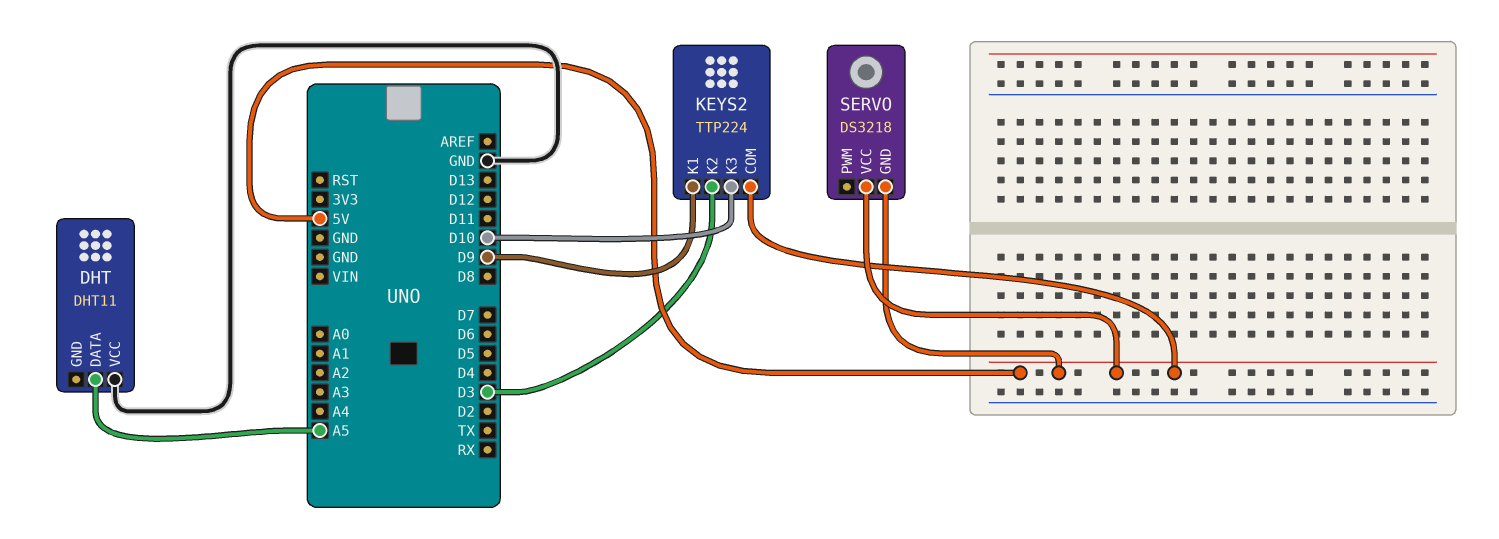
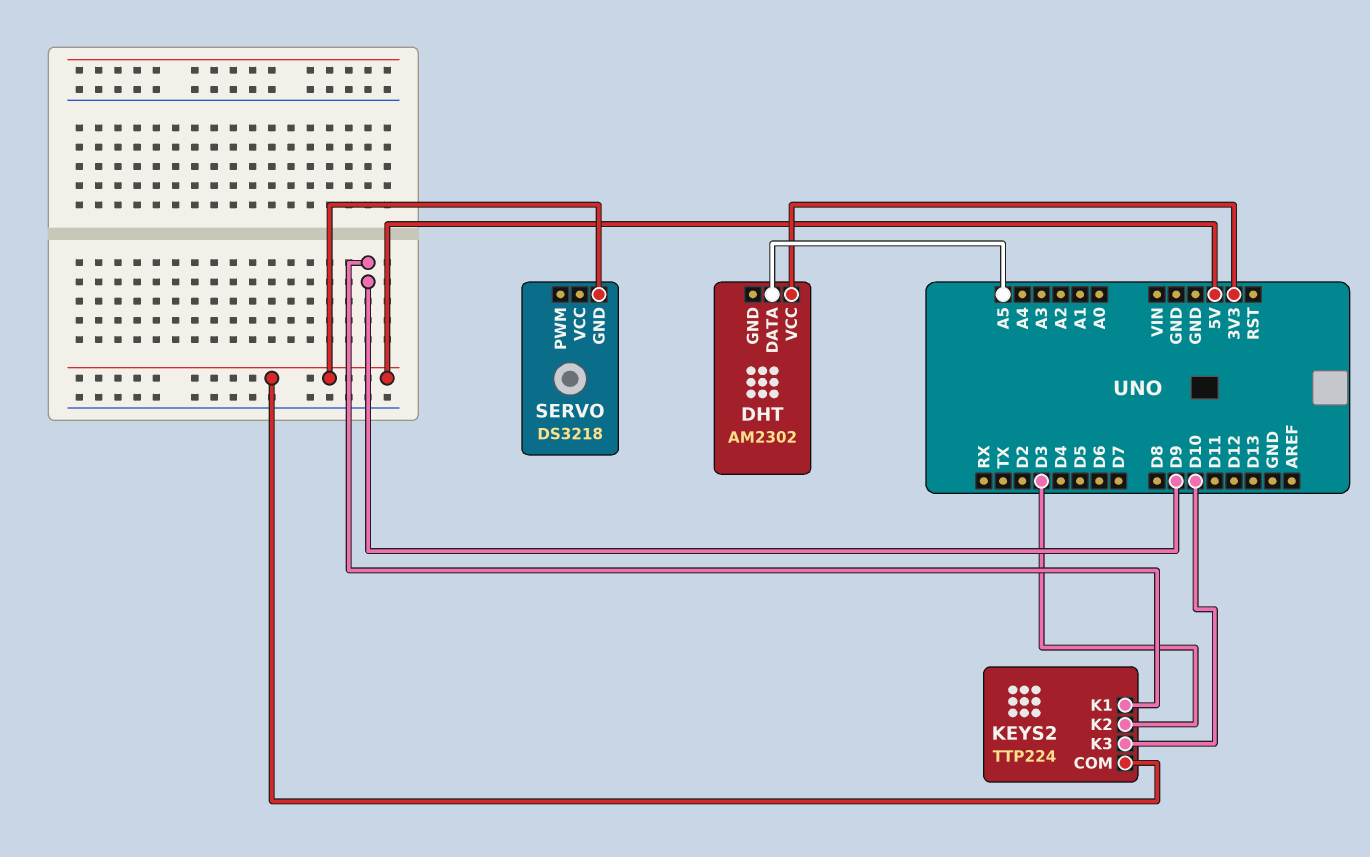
DHT: DHT11 -> AM2302
DHT pin VCC: GND -> 3V3
SERVO pin VCC: 5V -> none

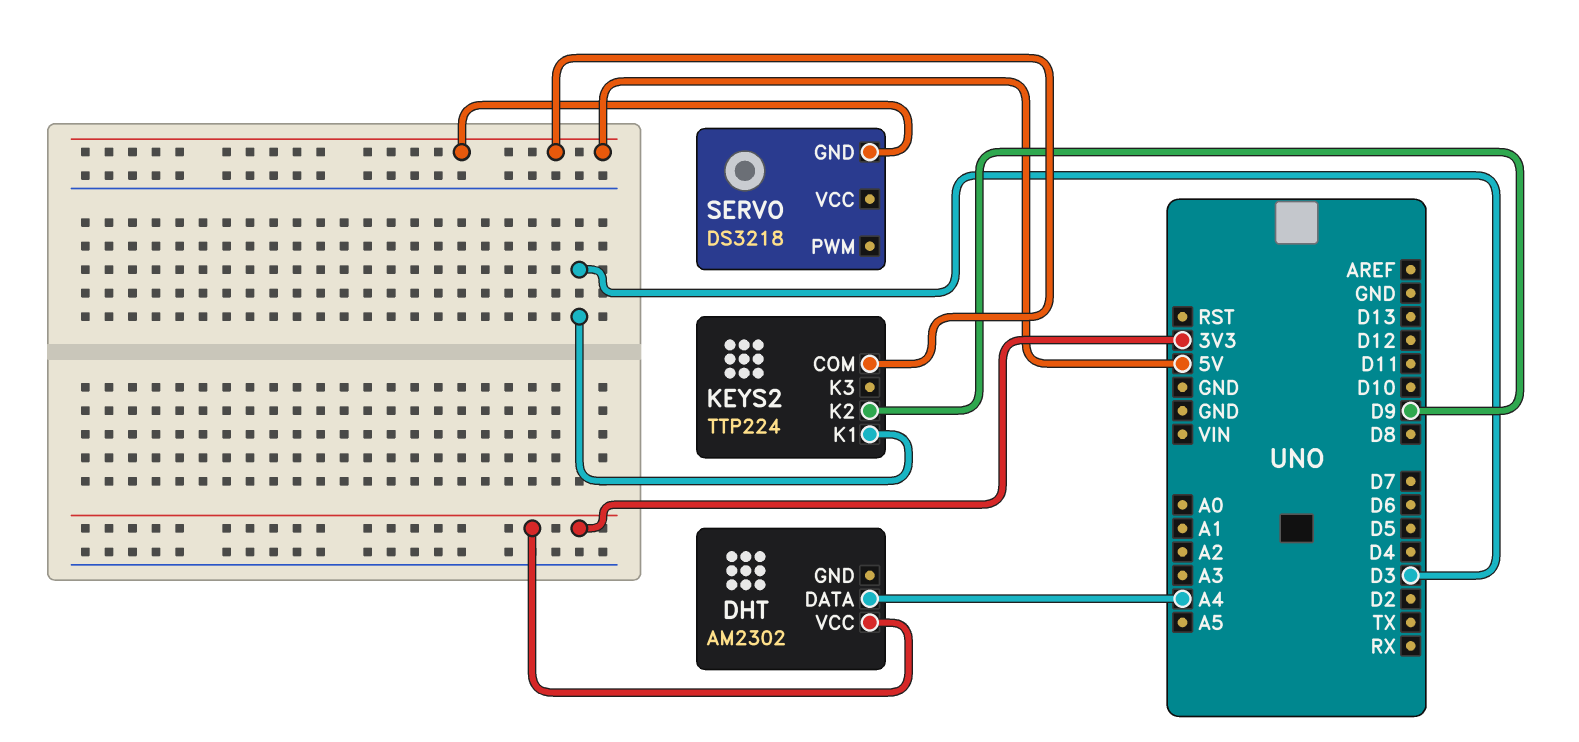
DHT pin DATA: A5 -> A4
KEYS2 pin K1: D9 -> D3
KEYS2 pin K2: D3 -> D9
KEYS2 pin K3: D10 -> none

